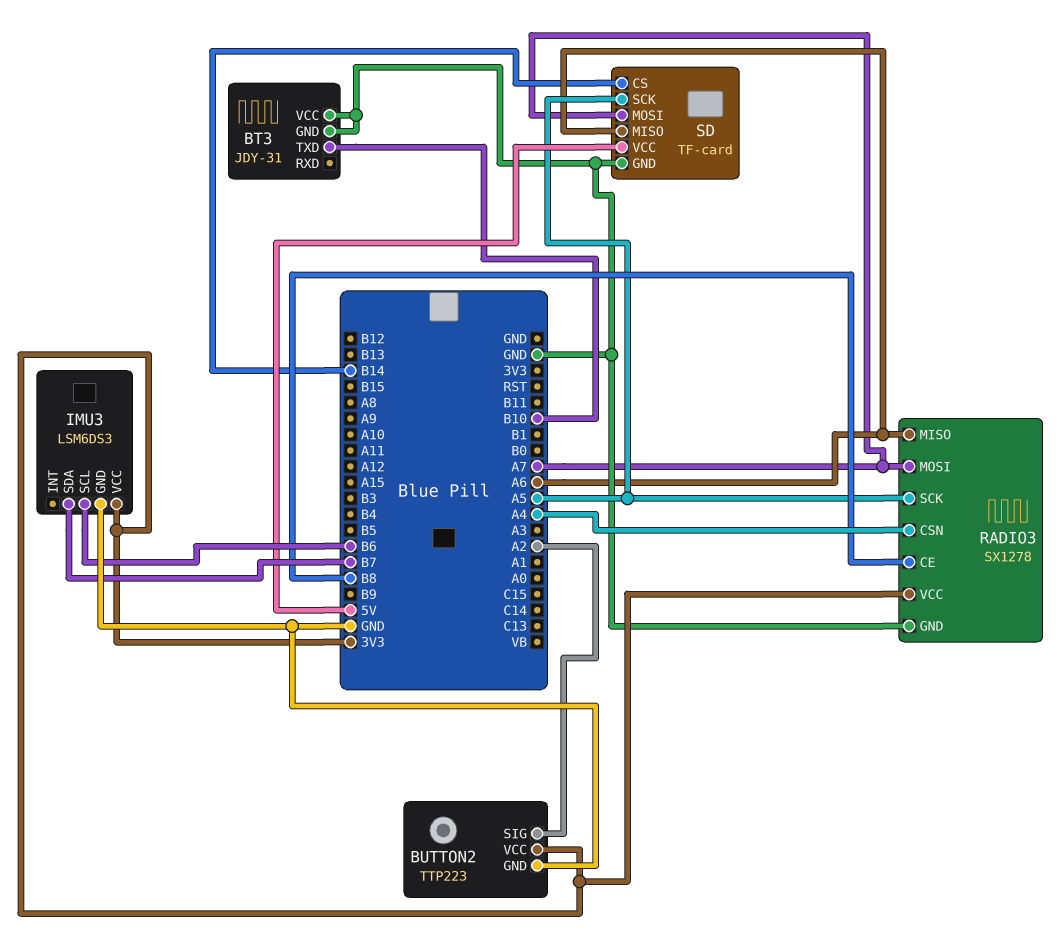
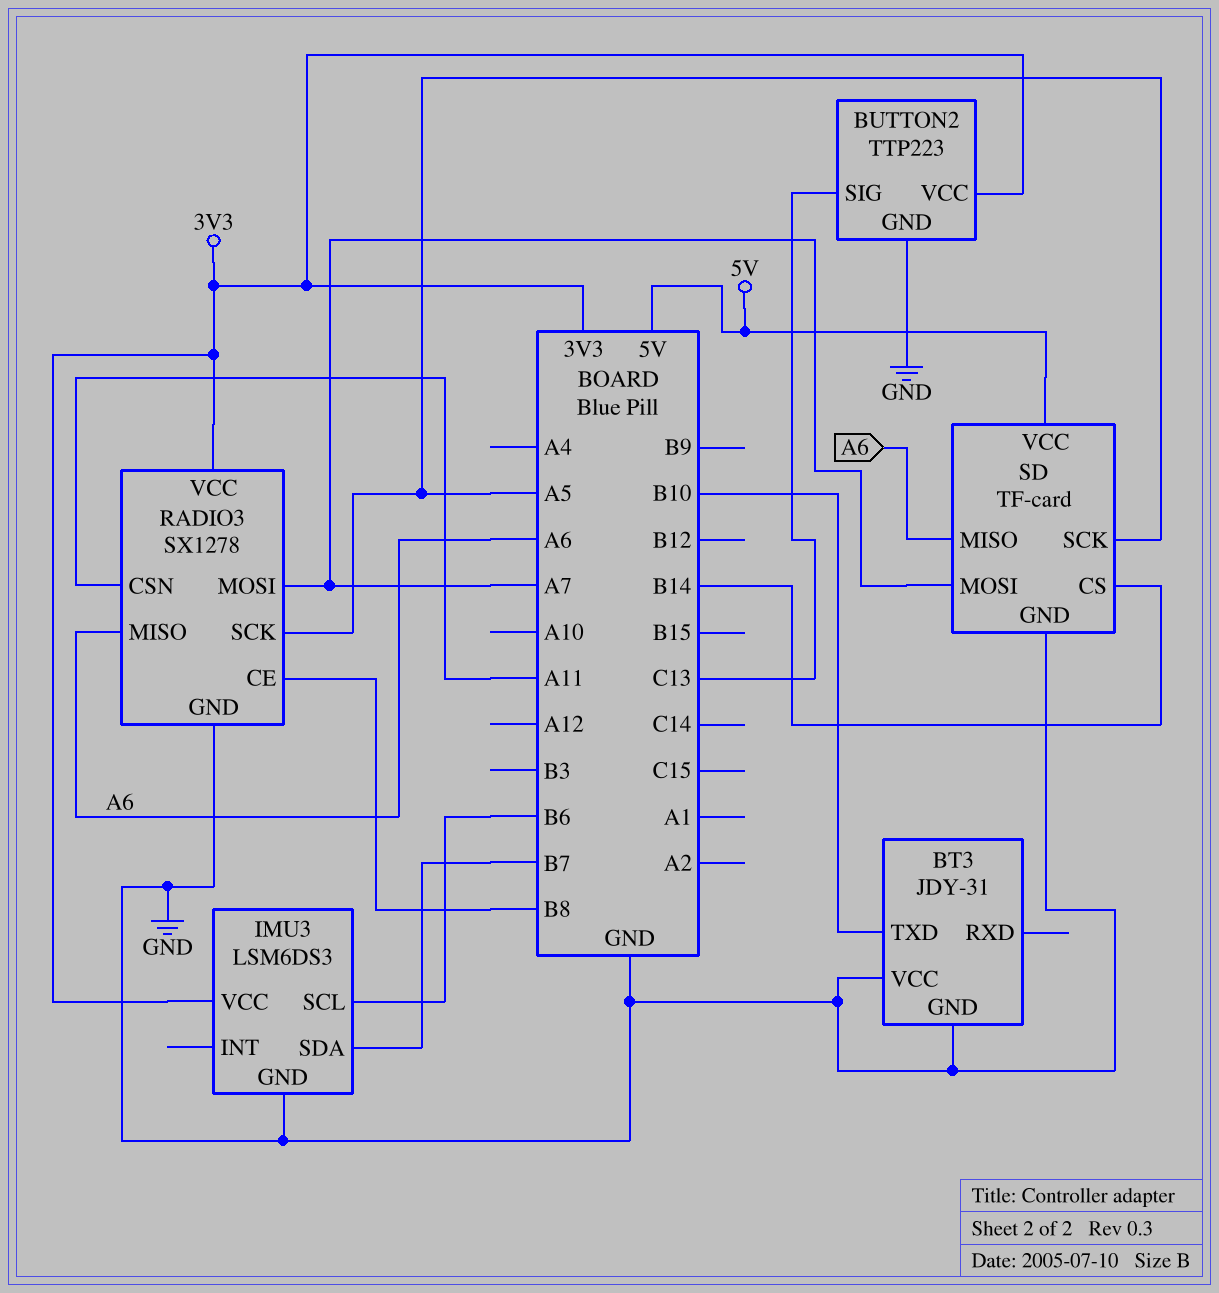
BUTTON2 pin SIG: A2 -> C13
RADIO3 pin CSN: A4 -> A11

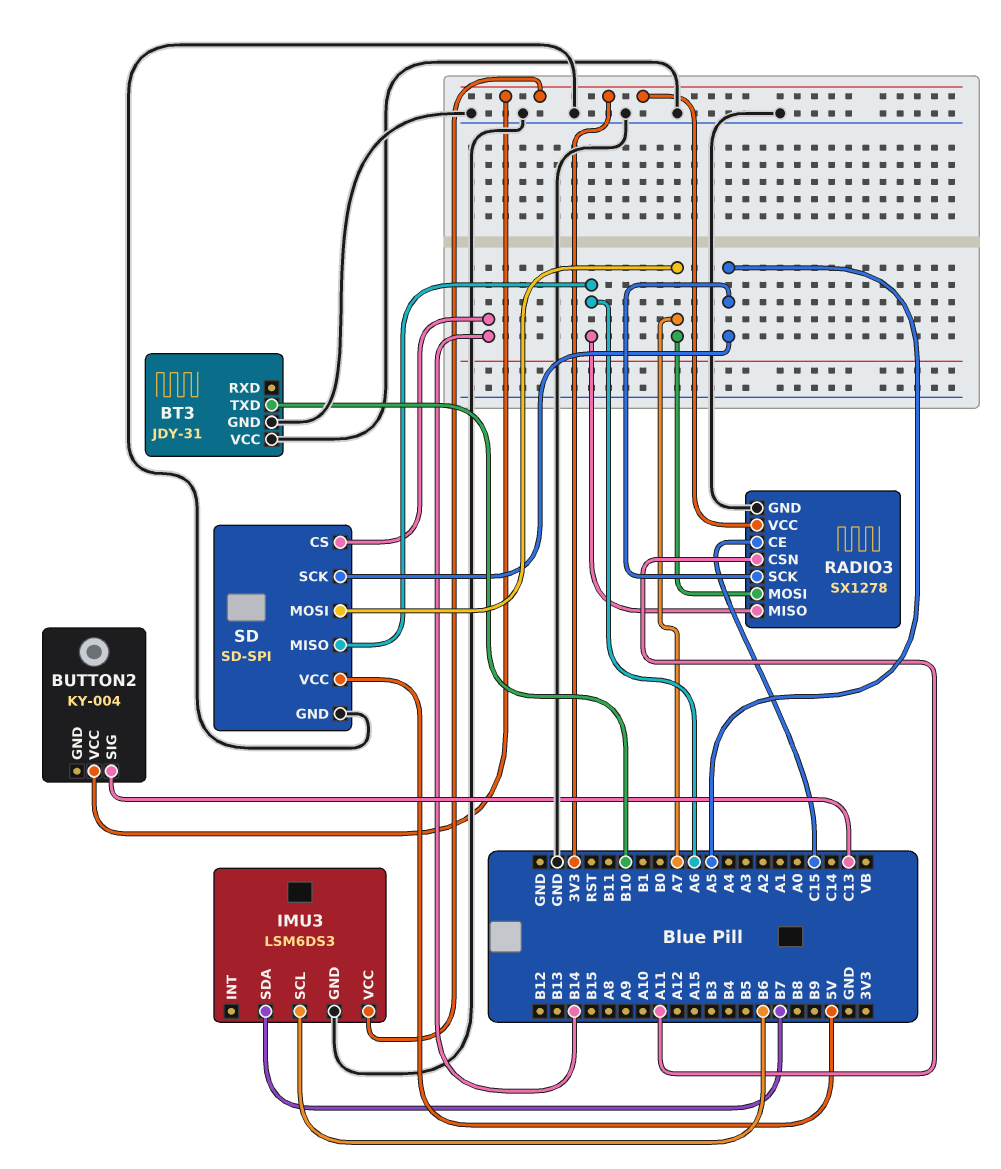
BUTTON2: TTP223 -> KY-004
BUTTON2 pin GND: GND -> none
RADIO3 pin CE: B8 -> C15
SD: TF-card -> SD-SPI

